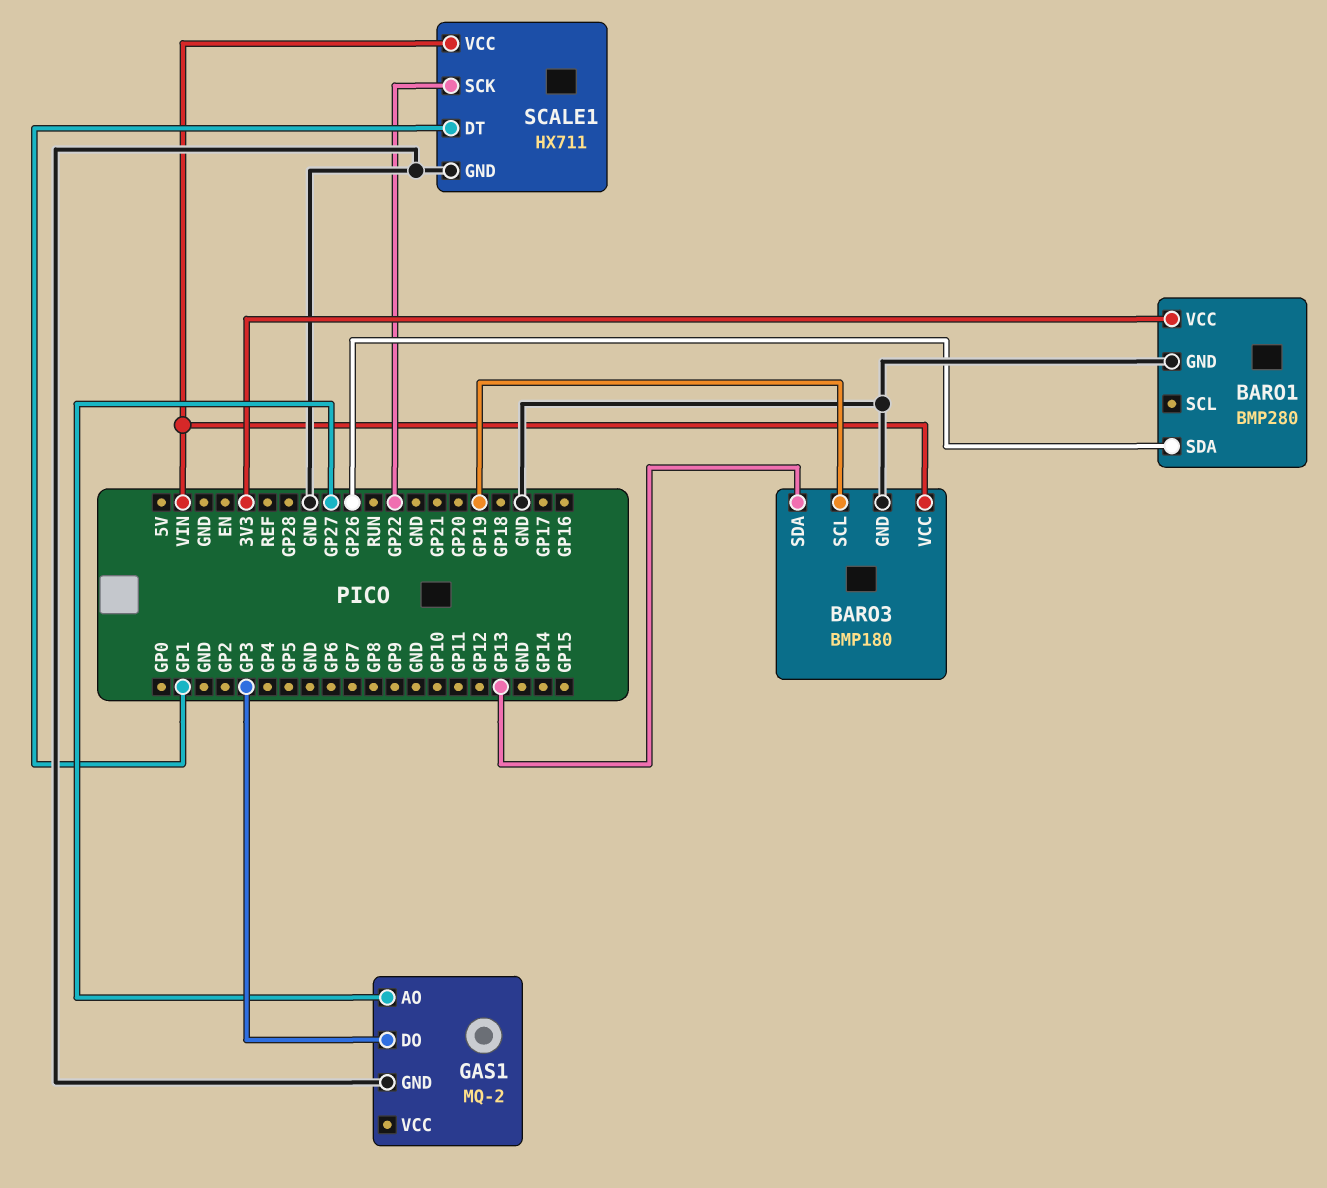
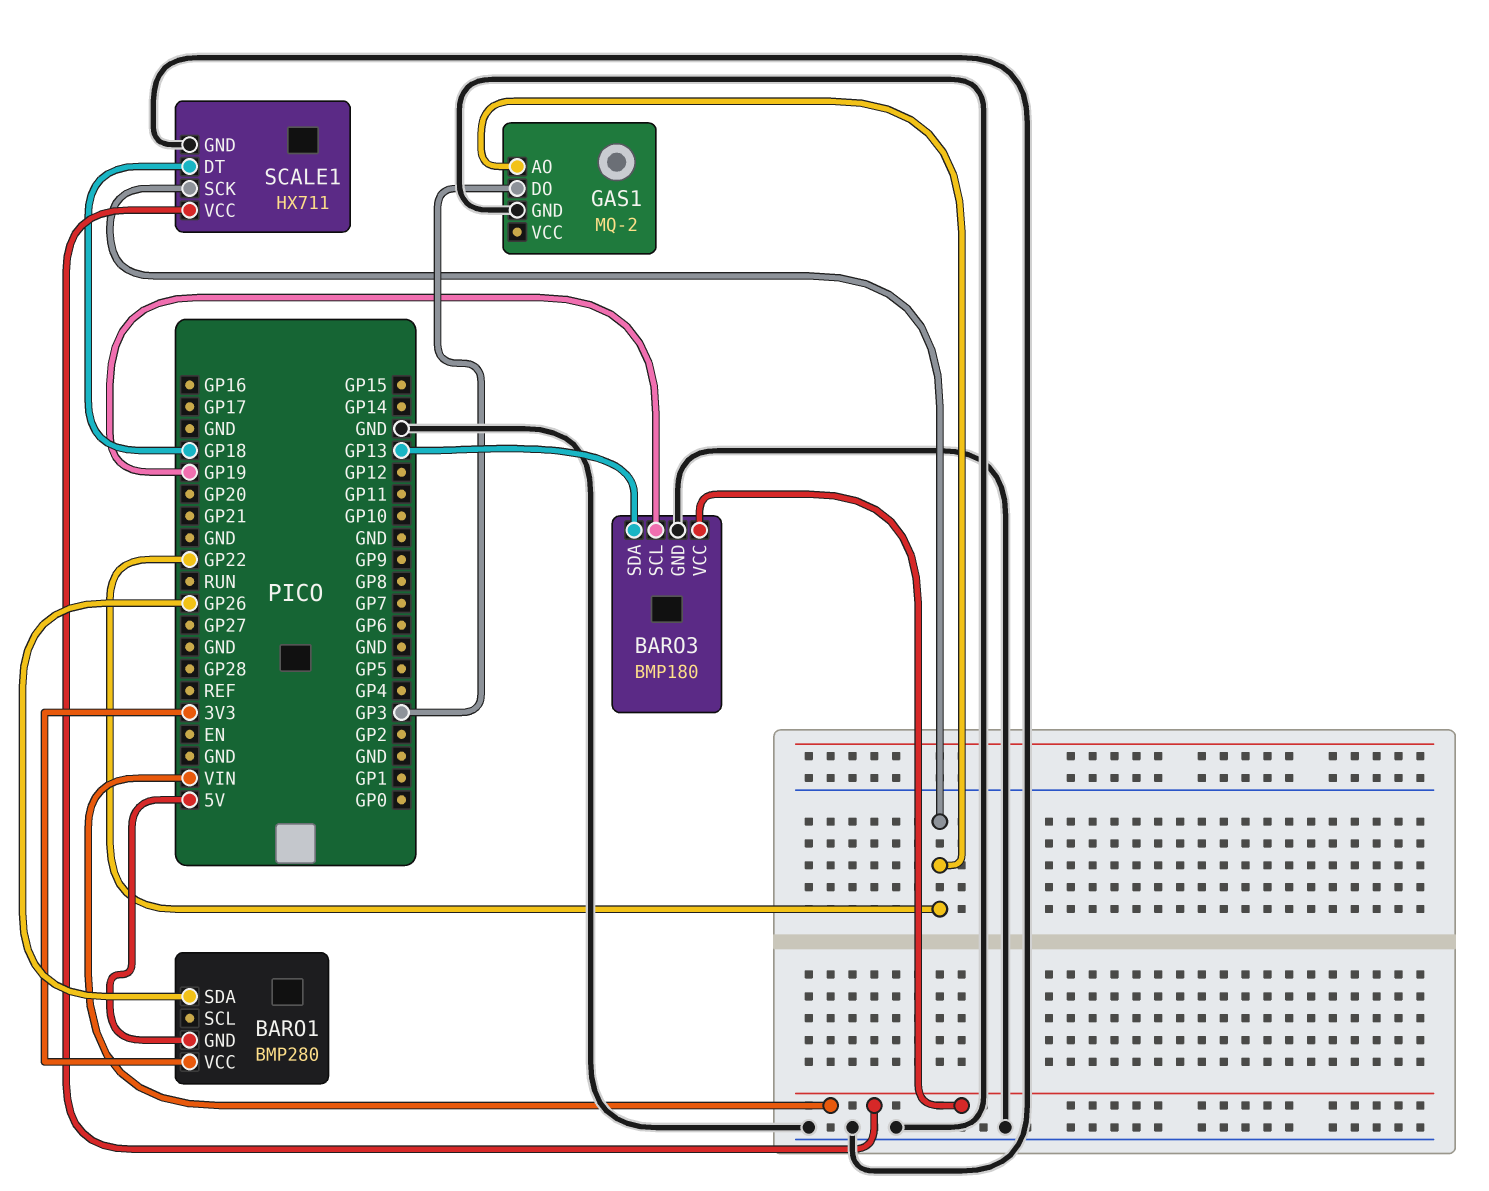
BARO1 pin GND: GND -> 5V
GAS1 pin AO: GP27 -> GP22
SCALE1 pin DT: GP1 -> GP18

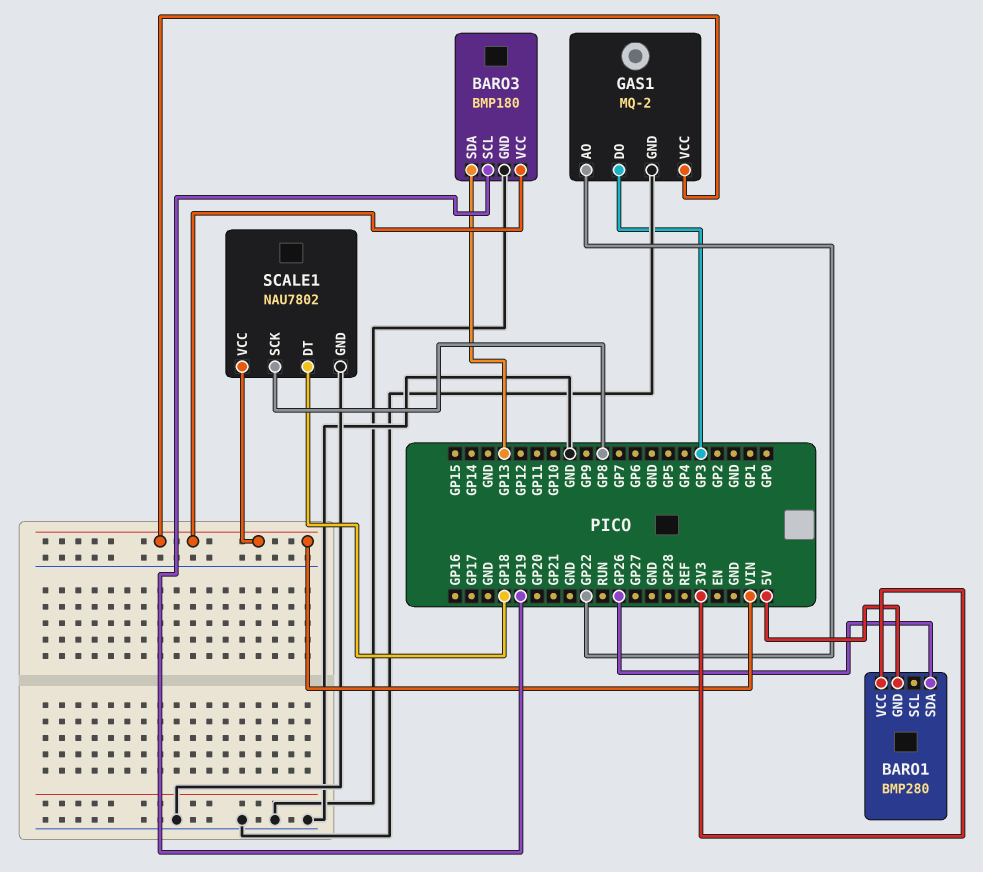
GAS1 pin VCC: none -> VIN
SCALE1: HX711 -> NAU7802
SCALE1 pin SCK: GP22 -> GP8

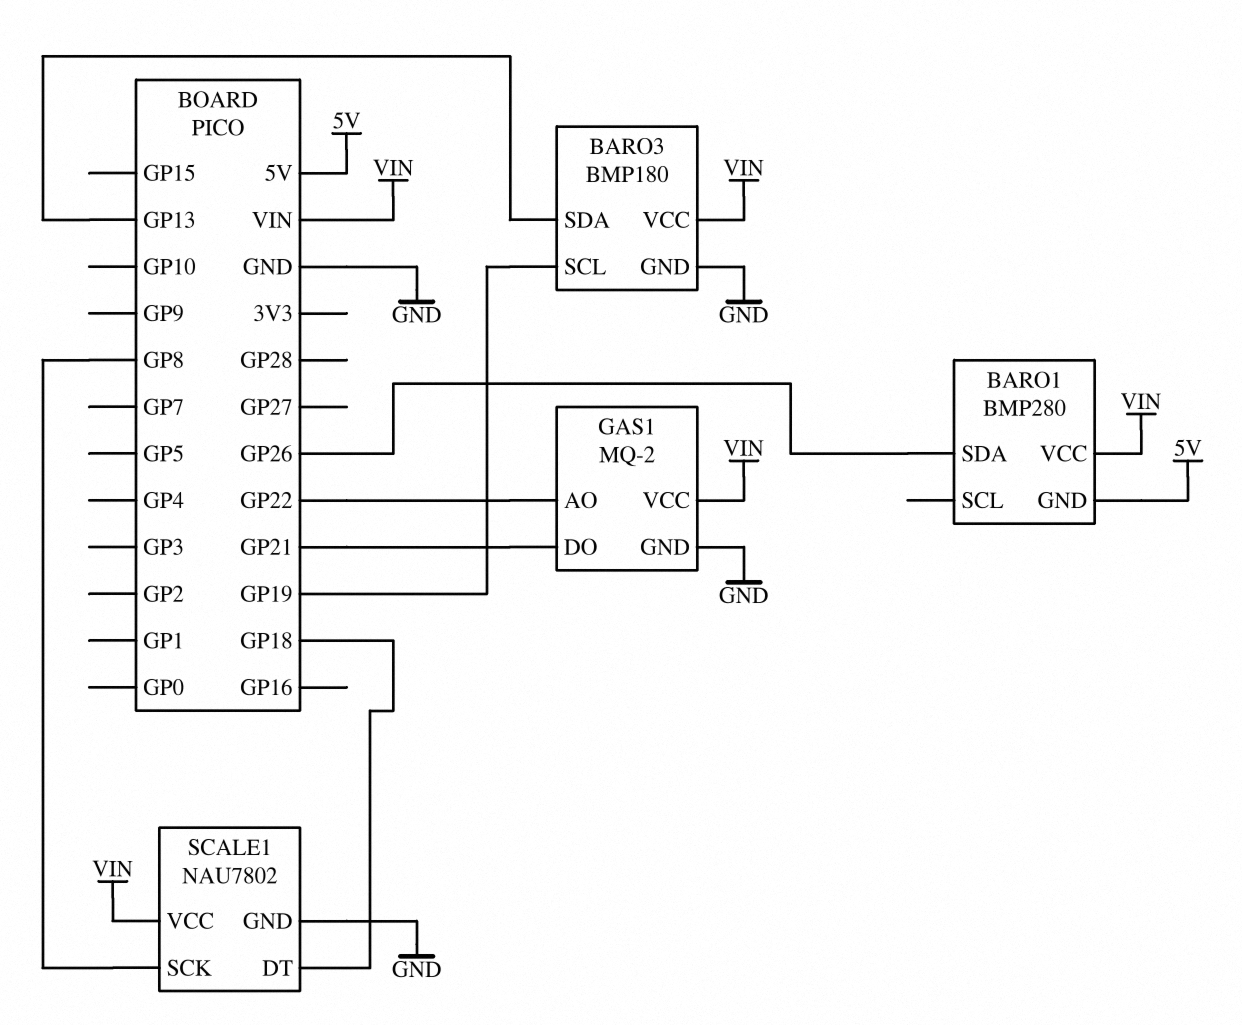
BARO1 pin VCC: 3V3 -> VIN
GAS1 pin DO: GP3 -> GP21

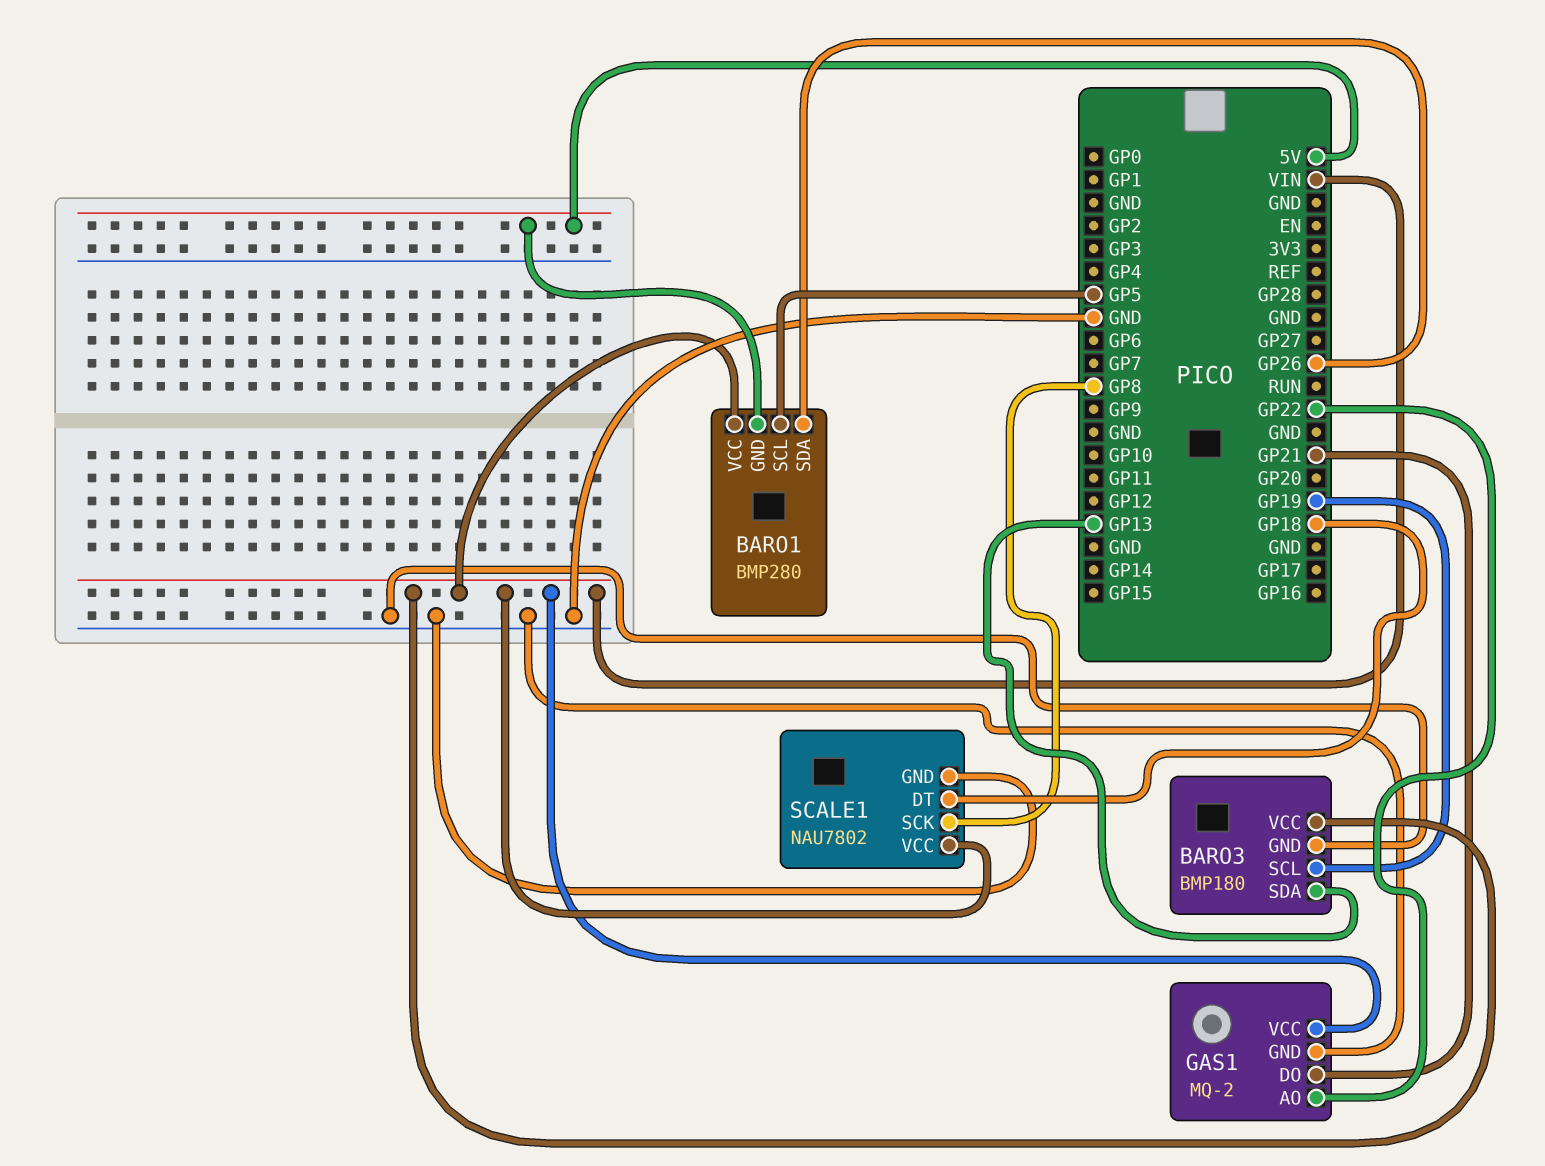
BARO1 pin SCL: none -> GP5

